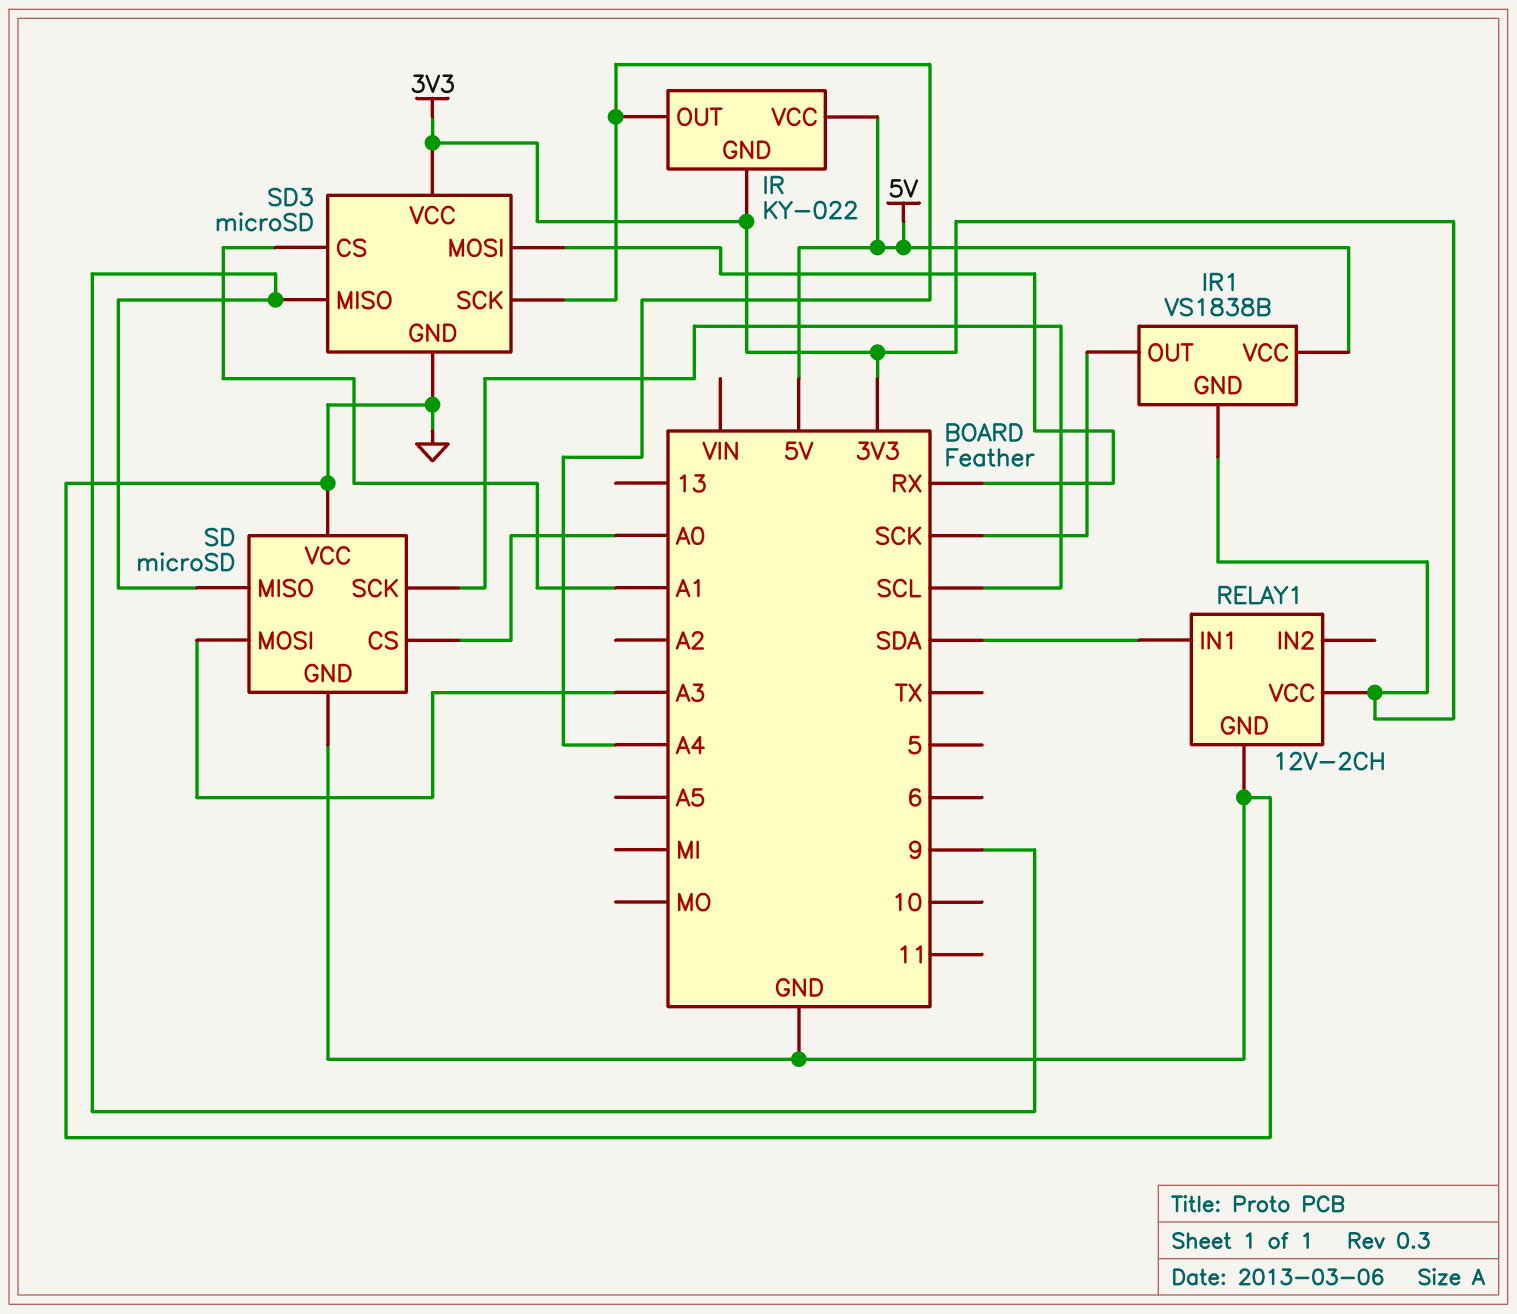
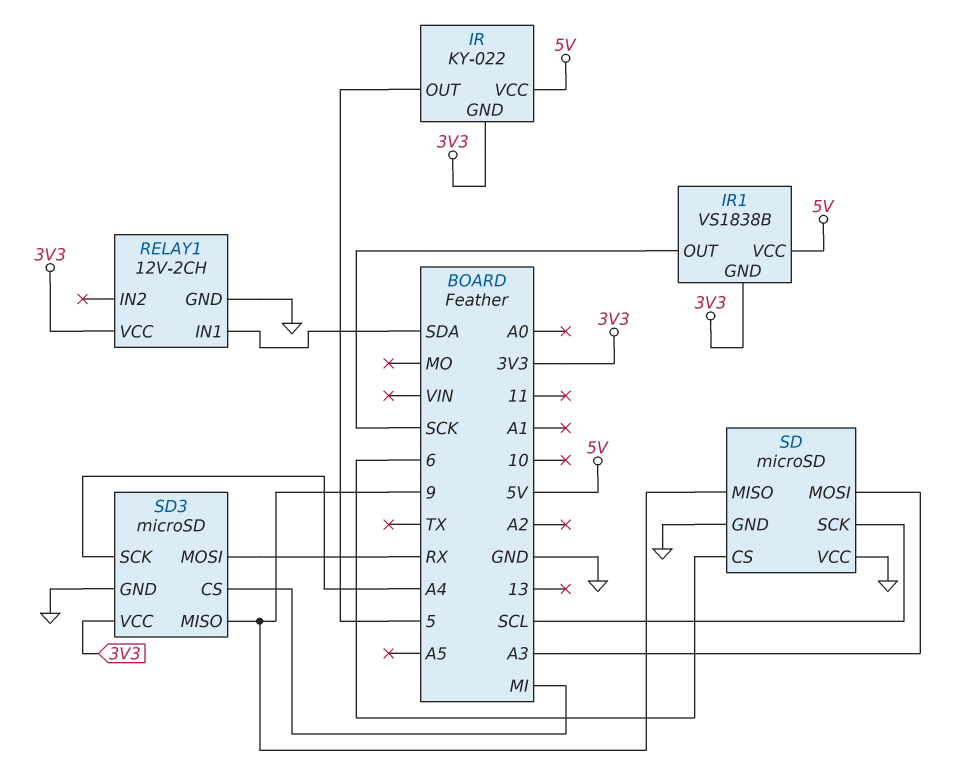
IR pin OUT: A4 -> 5
SD pin CS: A0 -> 6
SD3 pin CS: A1 -> MI

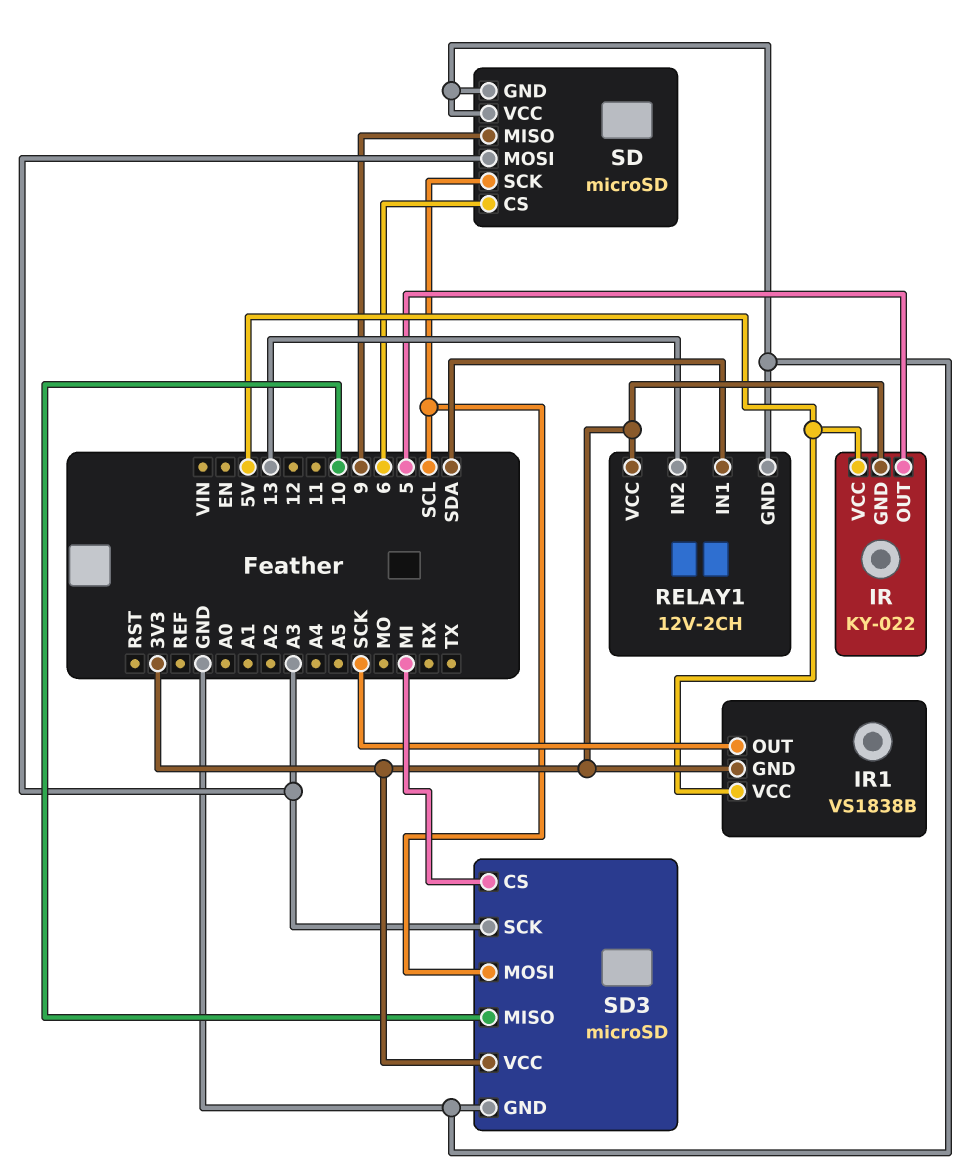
RELAY1 pin IN2: none -> 13
SD3 pin MISO: 9 -> 10
SD3 pin MOSI: RX -> SCL
SD3 pin SCK: A4 -> A3

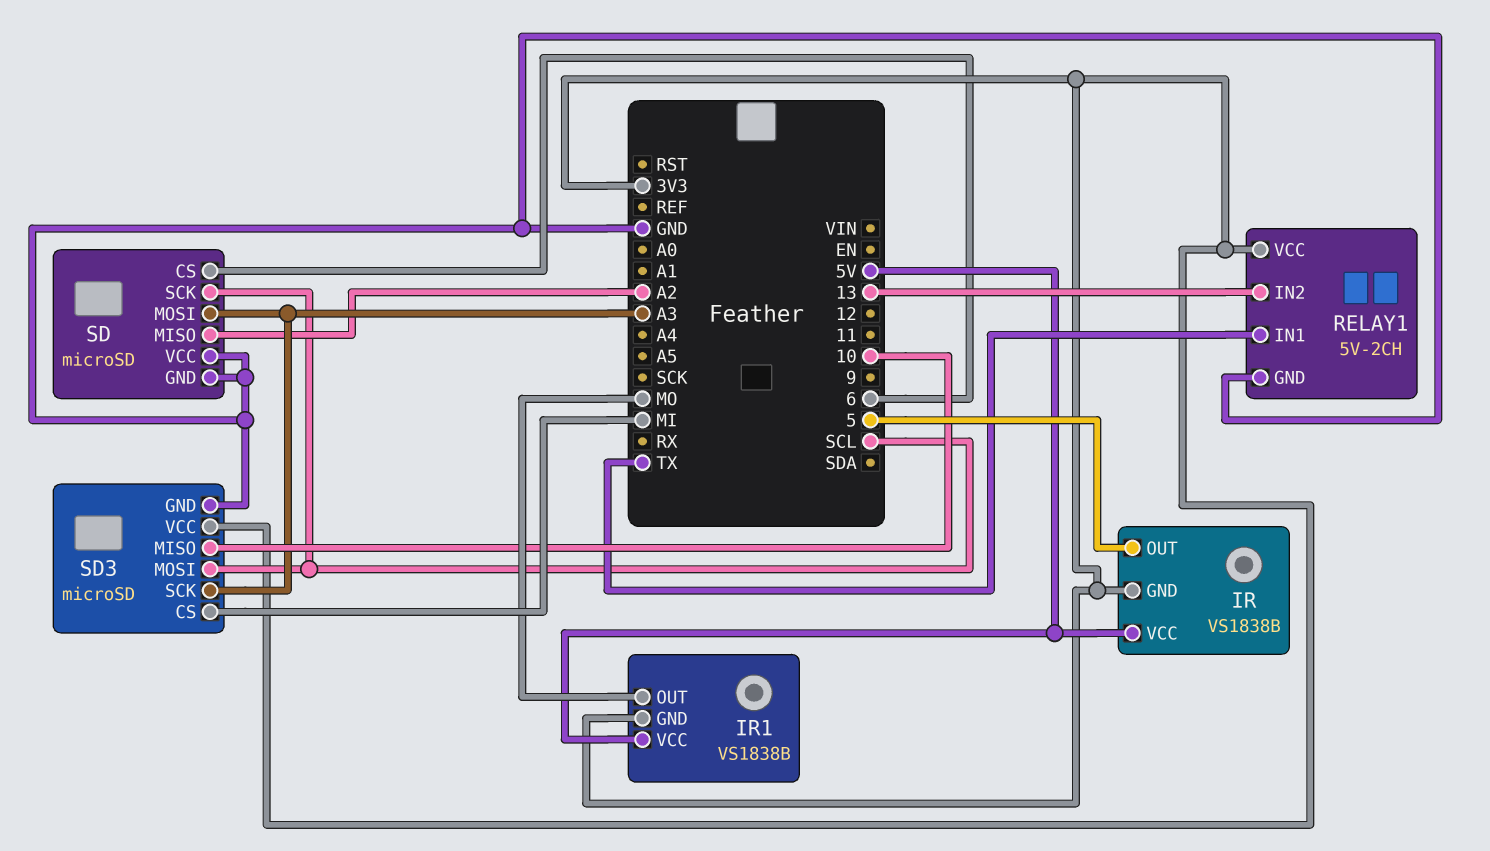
IR: KY-022 -> VS1838B
IR1 pin OUT: SCK -> MO
RELAY1: 12V-2CH -> 5V-2CH
RELAY1 pin IN1: SDA -> TX
SD pin MISO: 9 -> A2

